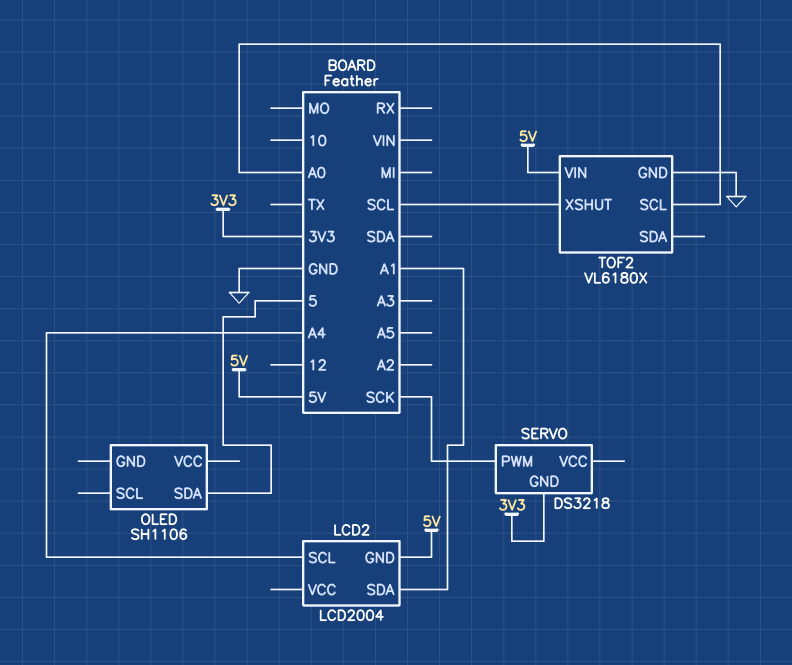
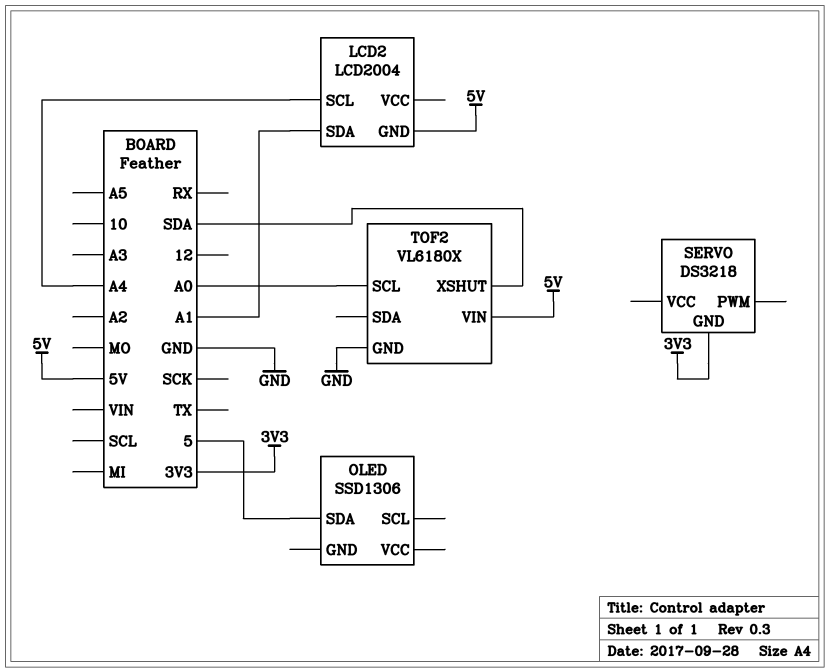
OLED: SH1106 -> SSD1306
SERVO pin PWM: SCK -> none
TOF2 pin XSHUT: SCL -> SDA

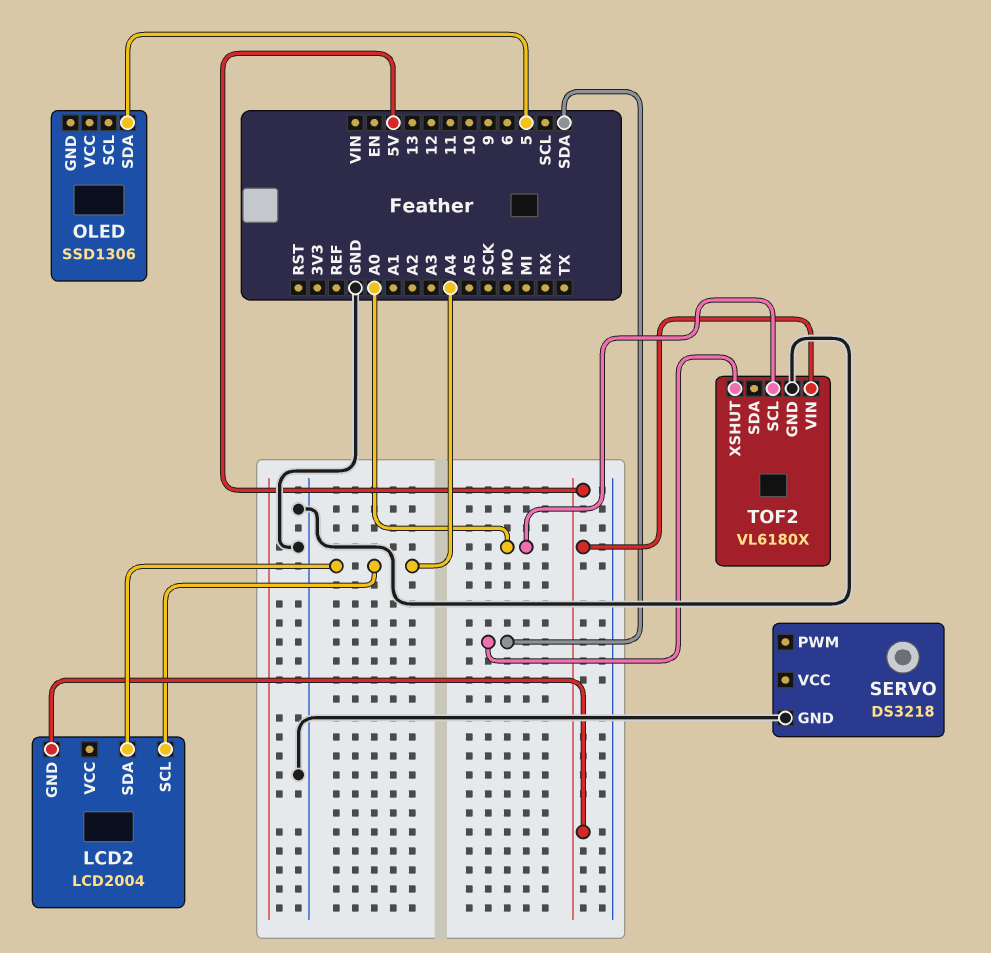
LCD2 pin SDA: A1 -> A4
SERVO pin GND: 3V3 -> GND

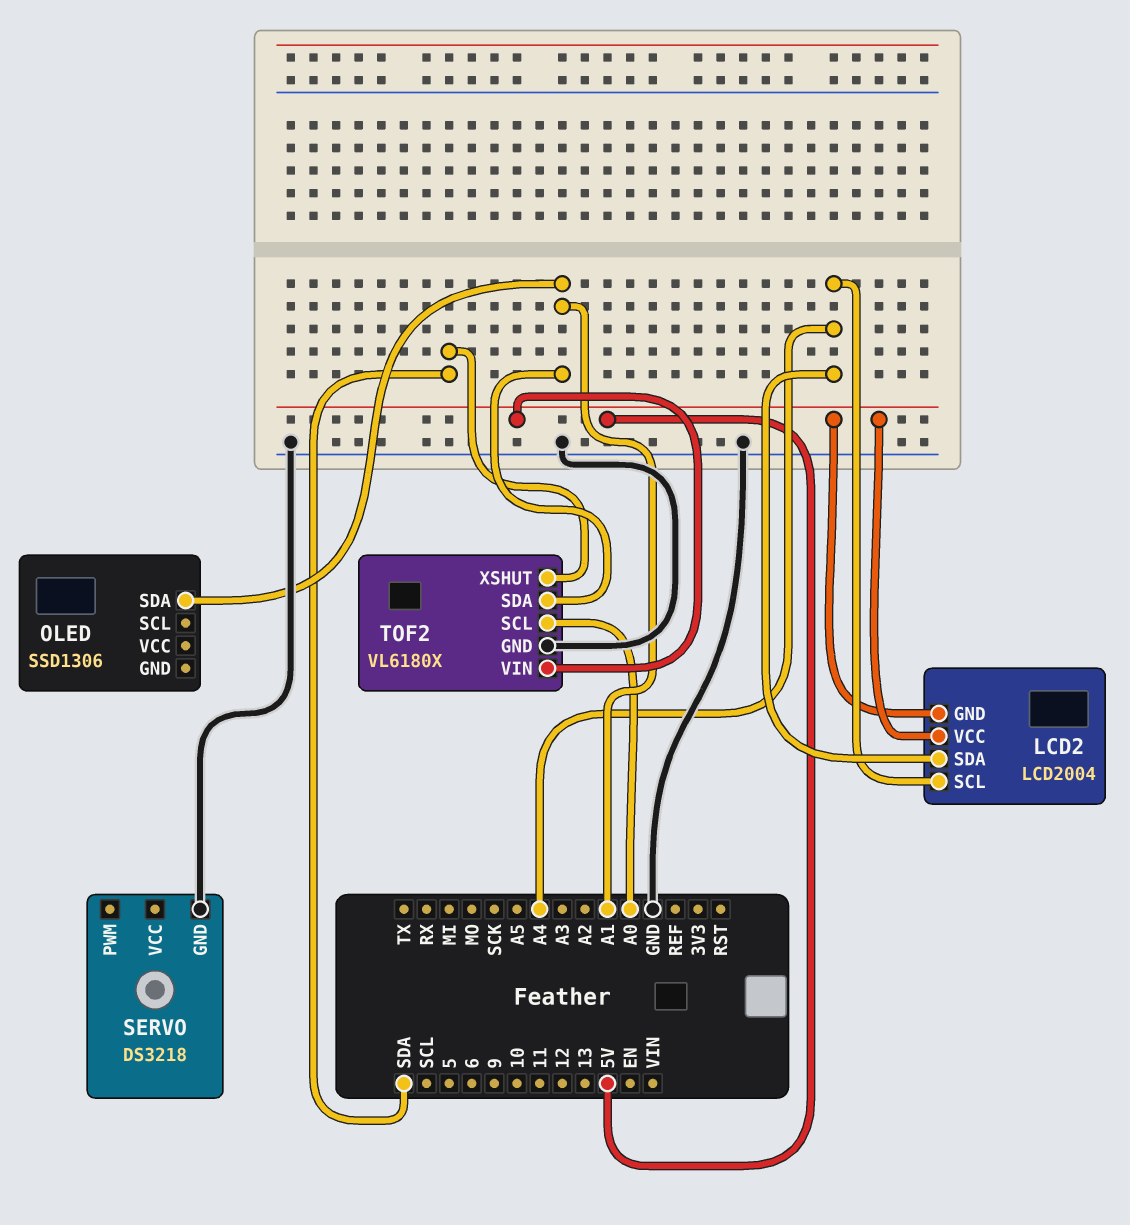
LCD2 pin VCC: none -> 5V
OLED pin SDA: 5 -> A1
TOF2 pin SDA: none -> A1

